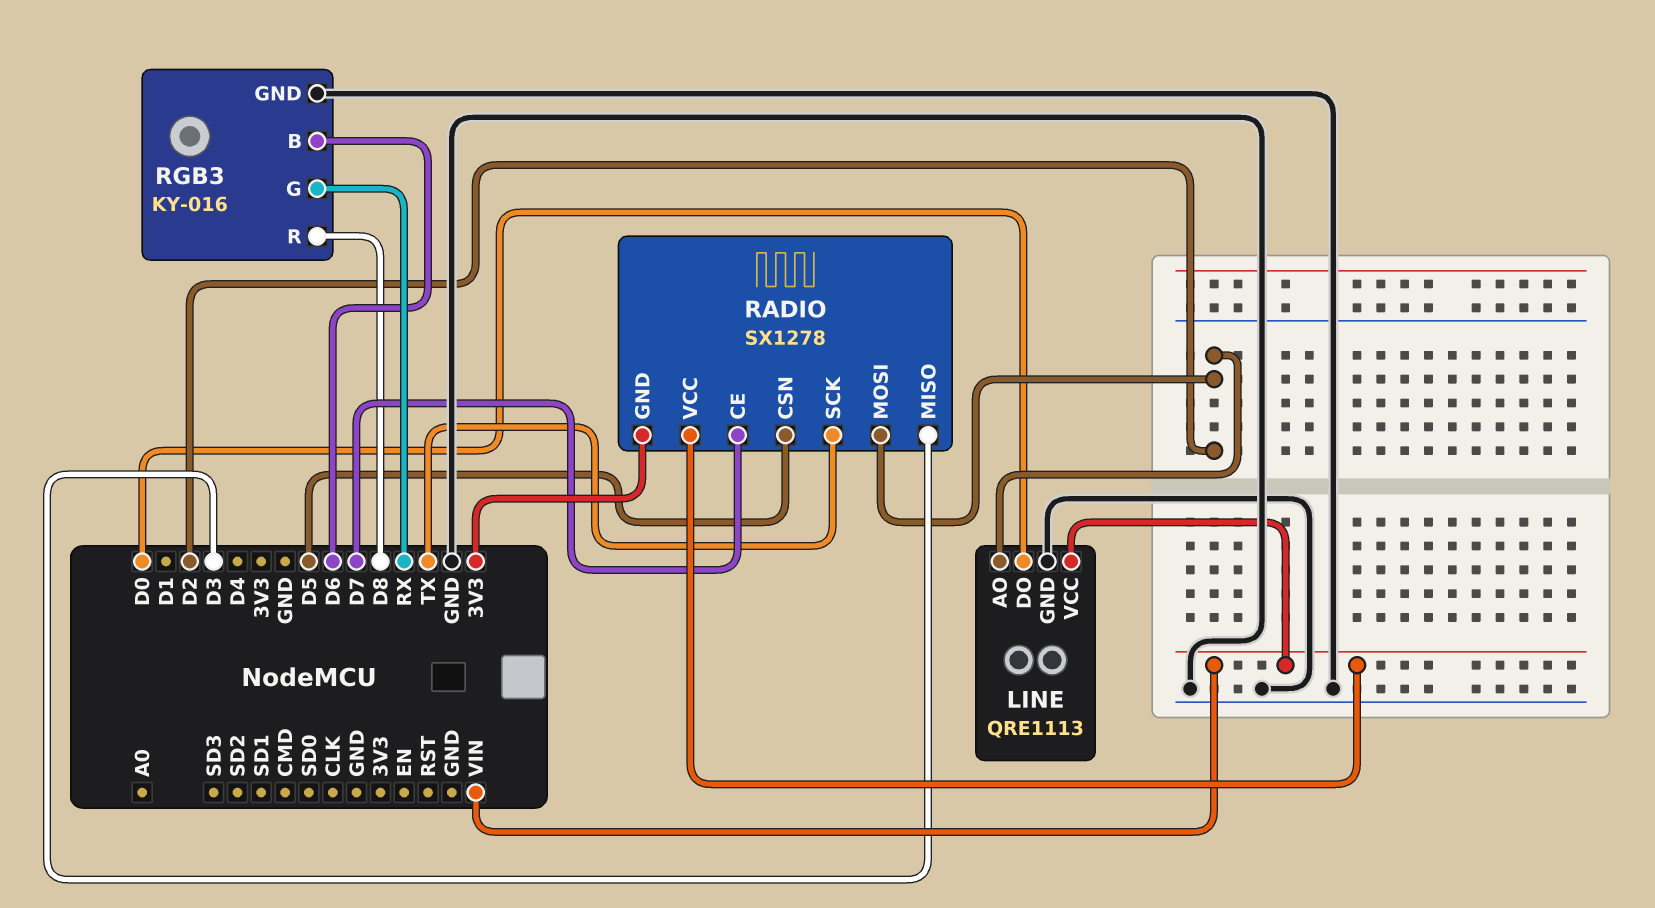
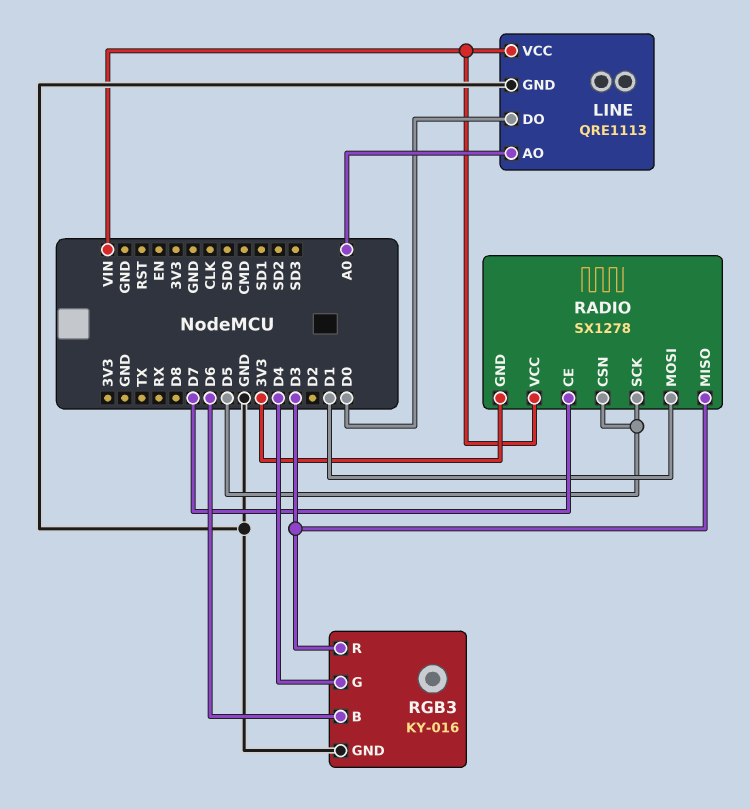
LINE pin AO: D2 -> A0
RADIO pin MOSI: D2 -> D1
RADIO pin SCK: TX -> D5
RGB3 pin G: RX -> D4
RGB3 pin R: D8 -> D3

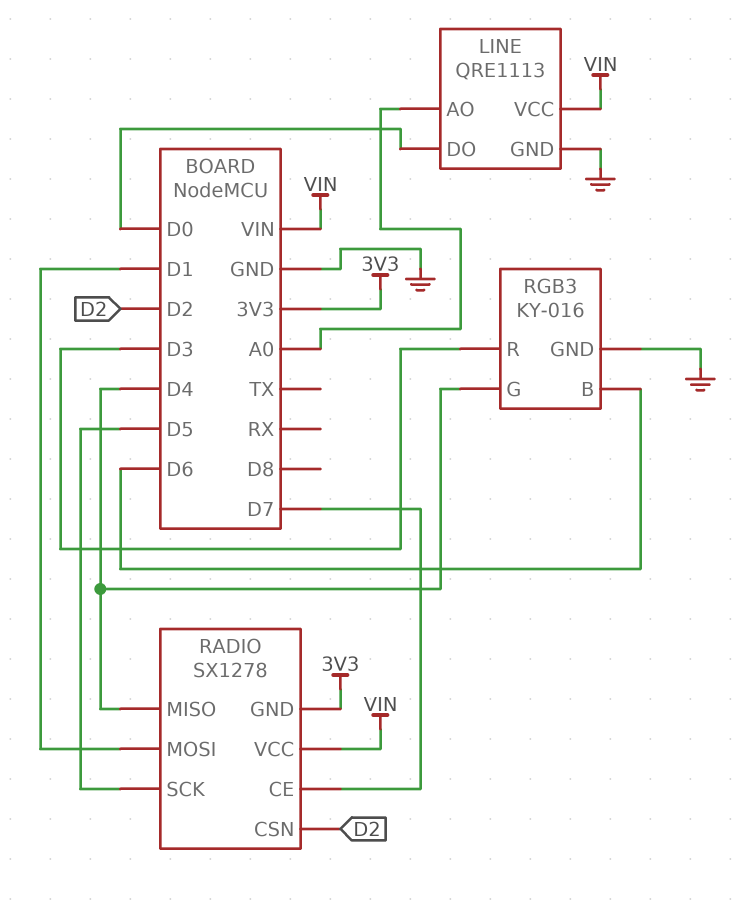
RADIO pin CSN: D5 -> D2
RADIO pin MISO: D3 -> D4

